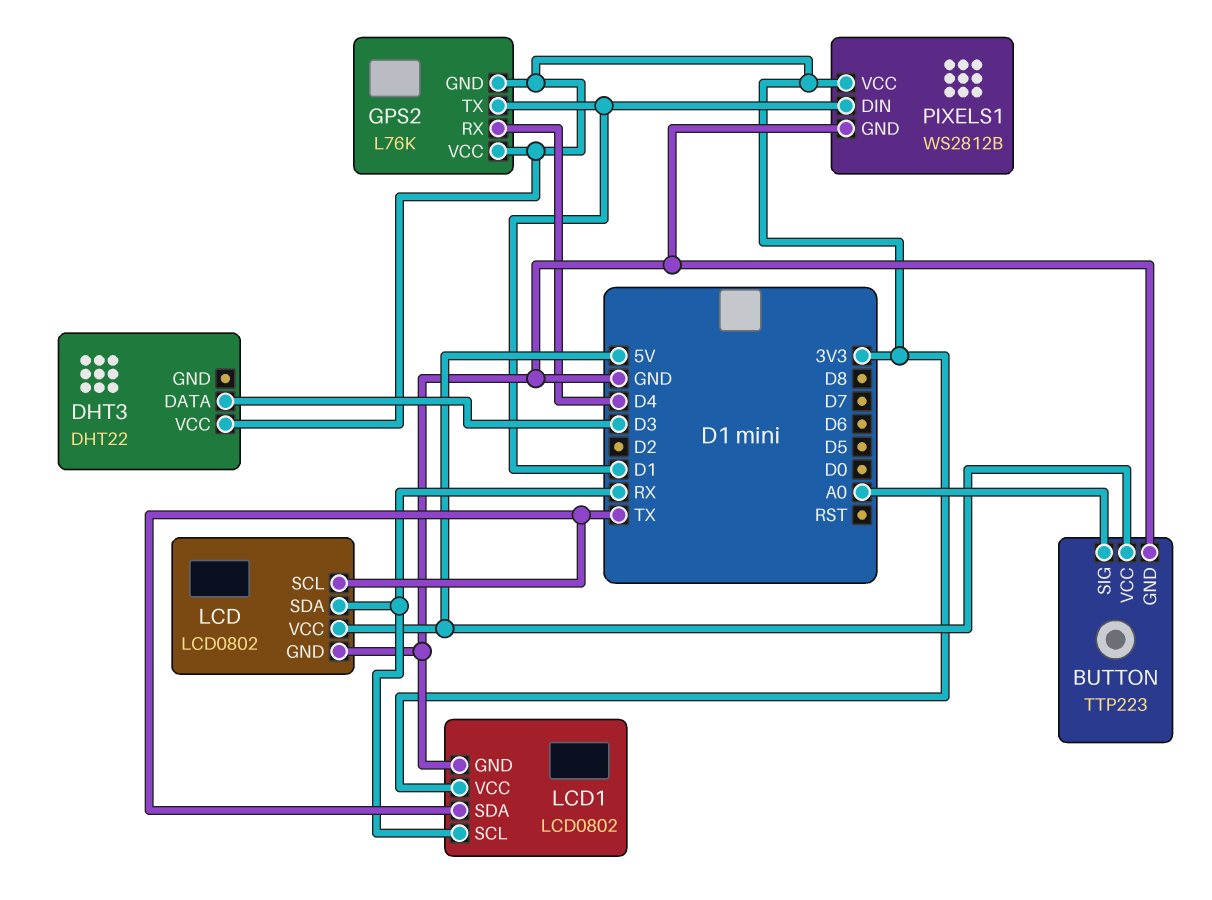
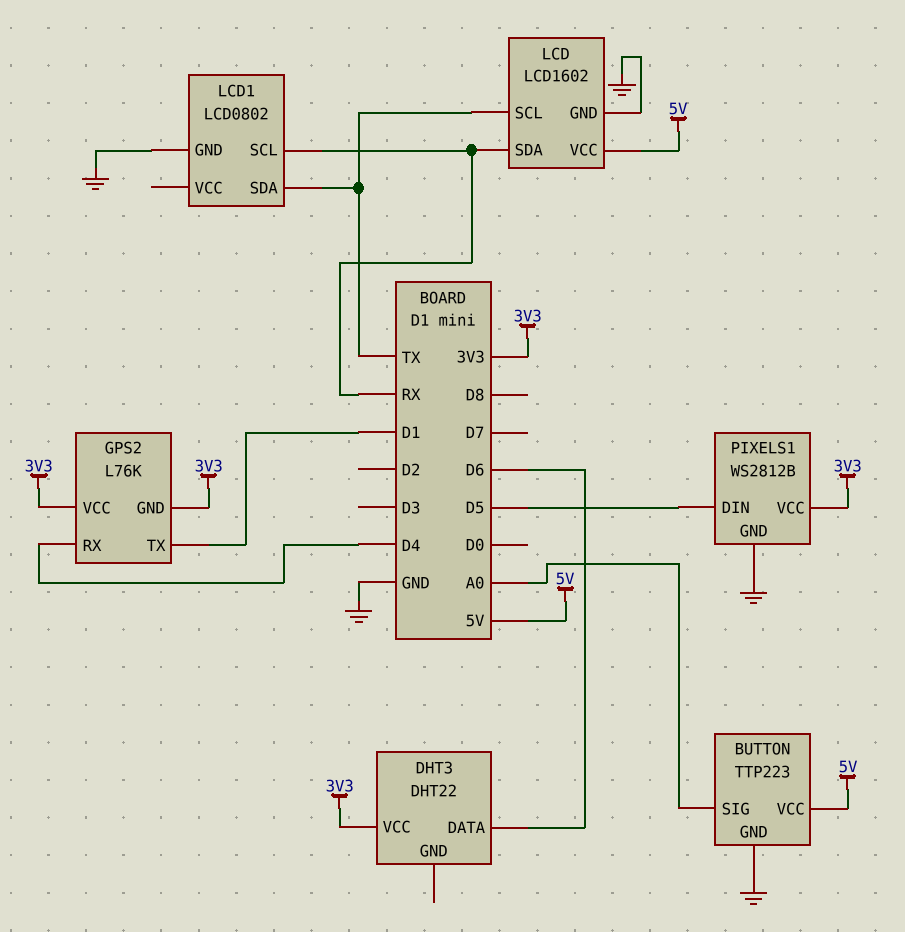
DHT3 pin DATA: D3 -> D6
LCD: LCD0802 -> LCD1602
LCD1 pin VCC: 3V3 -> none
PIXELS1 pin DIN: D1 -> D5

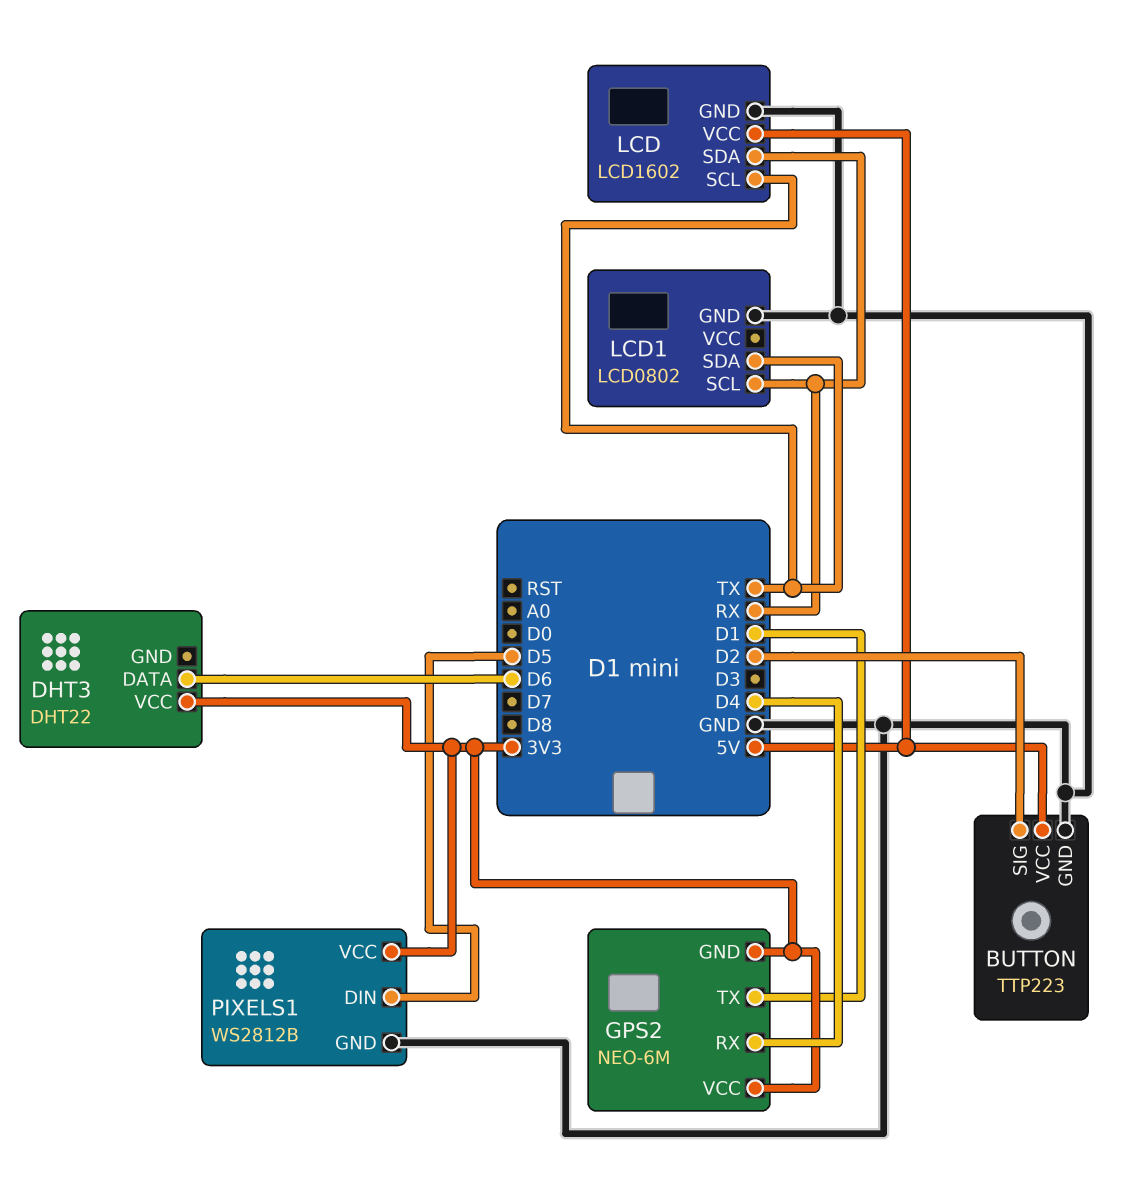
BUTTON pin SIG: A0 -> D2
GPS2: L76K -> NEO-6M

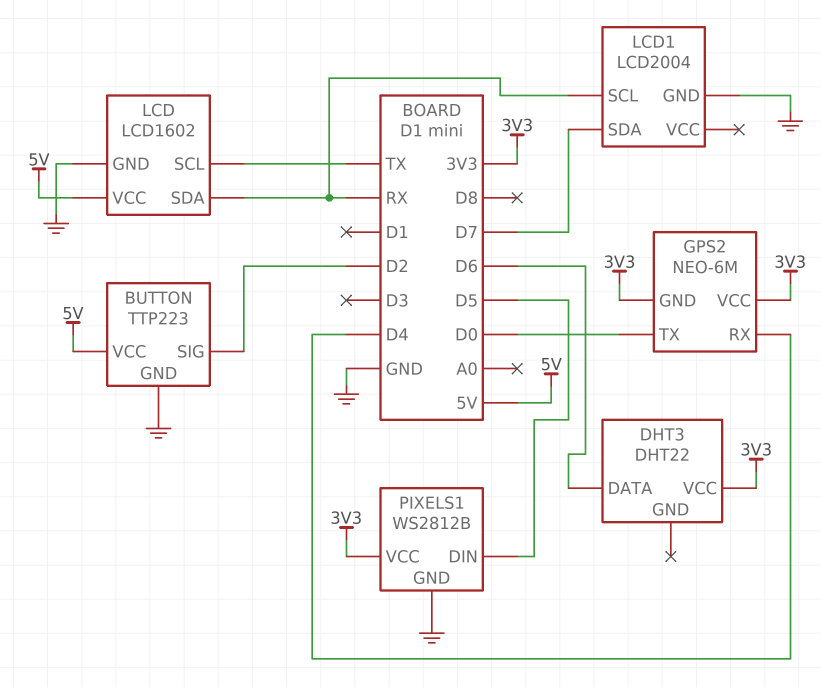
GPS2 pin TX: D1 -> D0
LCD1: LCD0802 -> LCD2004
LCD1 pin SDA: TX -> D7

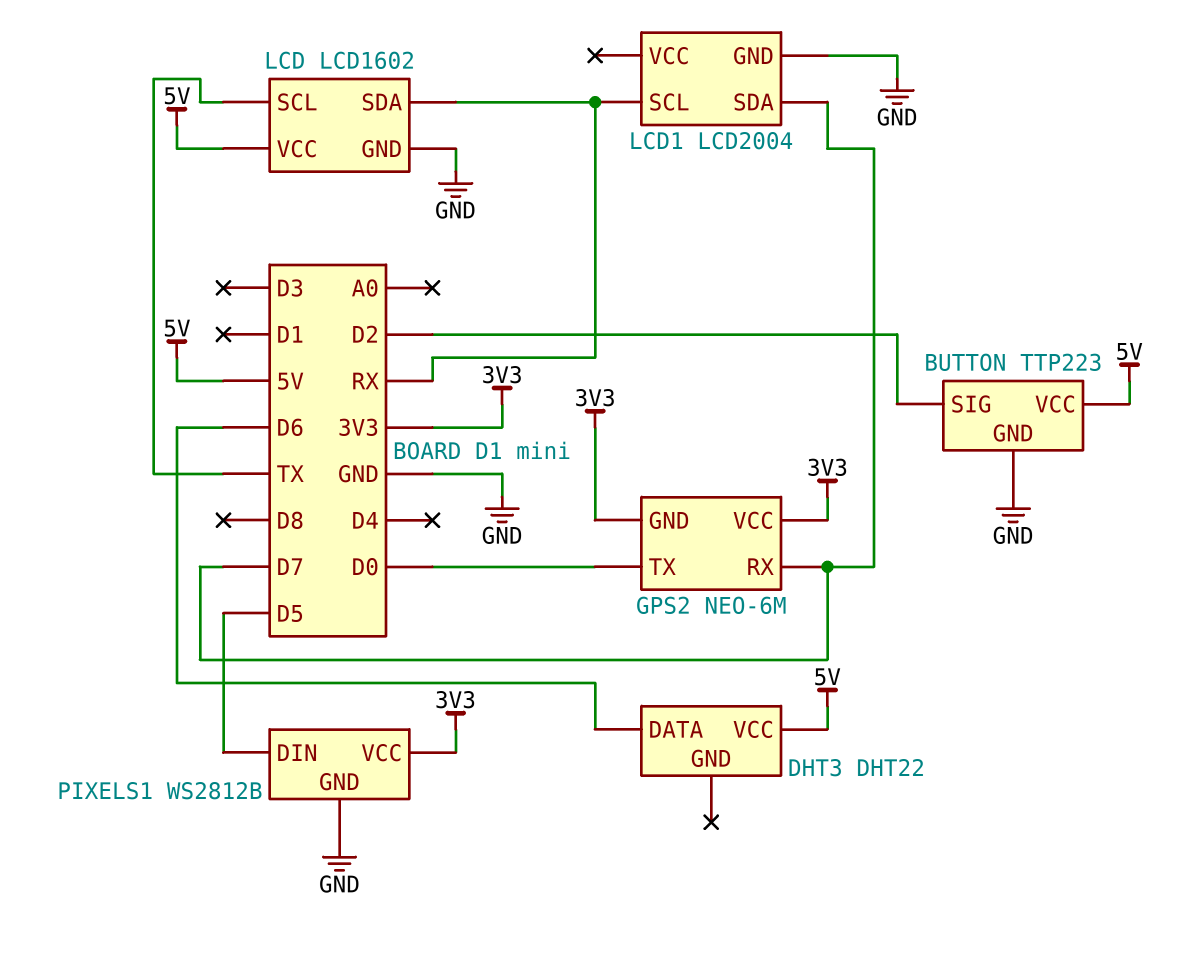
DHT3 pin VCC: 3V3 -> 5V
GPS2 pin RX: D4 -> D7

